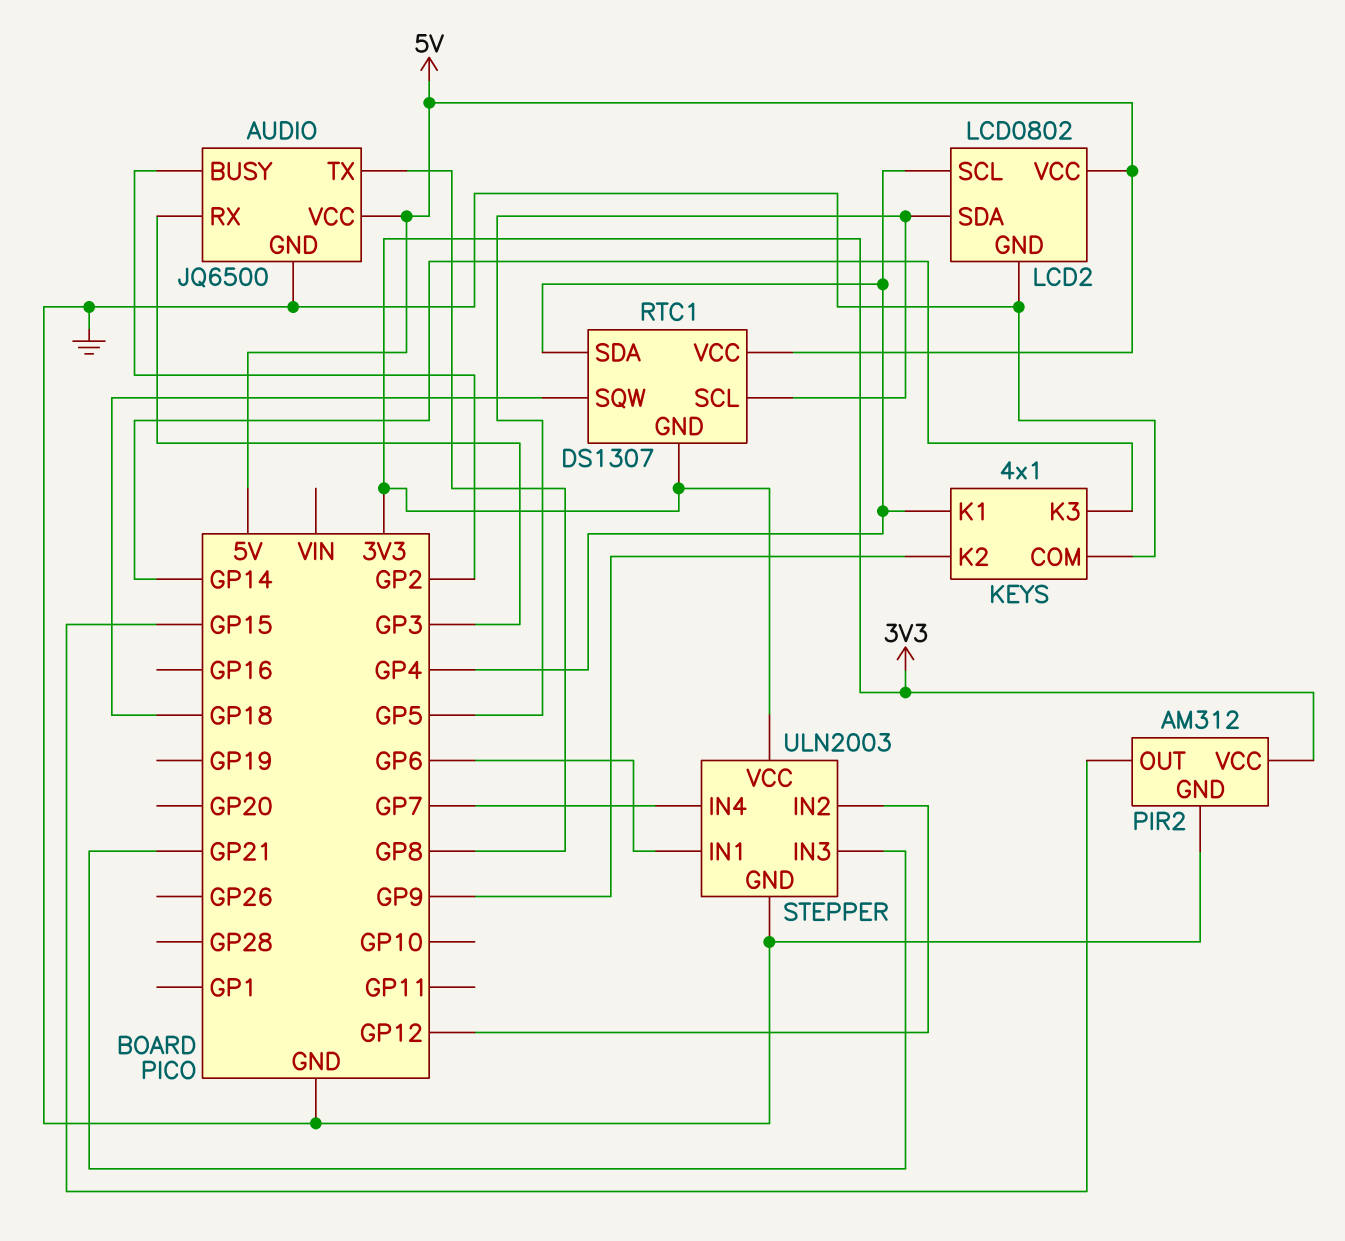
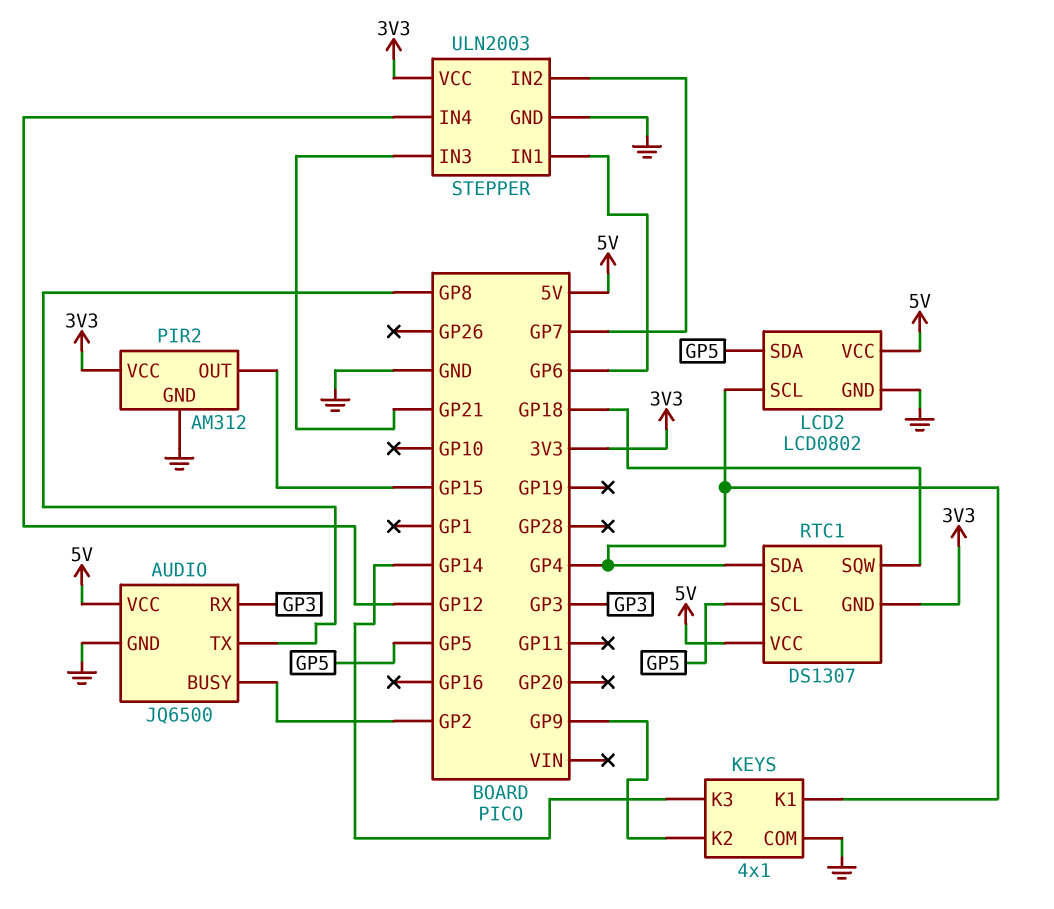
STEPPER pin IN2: GP12 -> GP7
STEPPER pin IN4: GP7 -> GP12

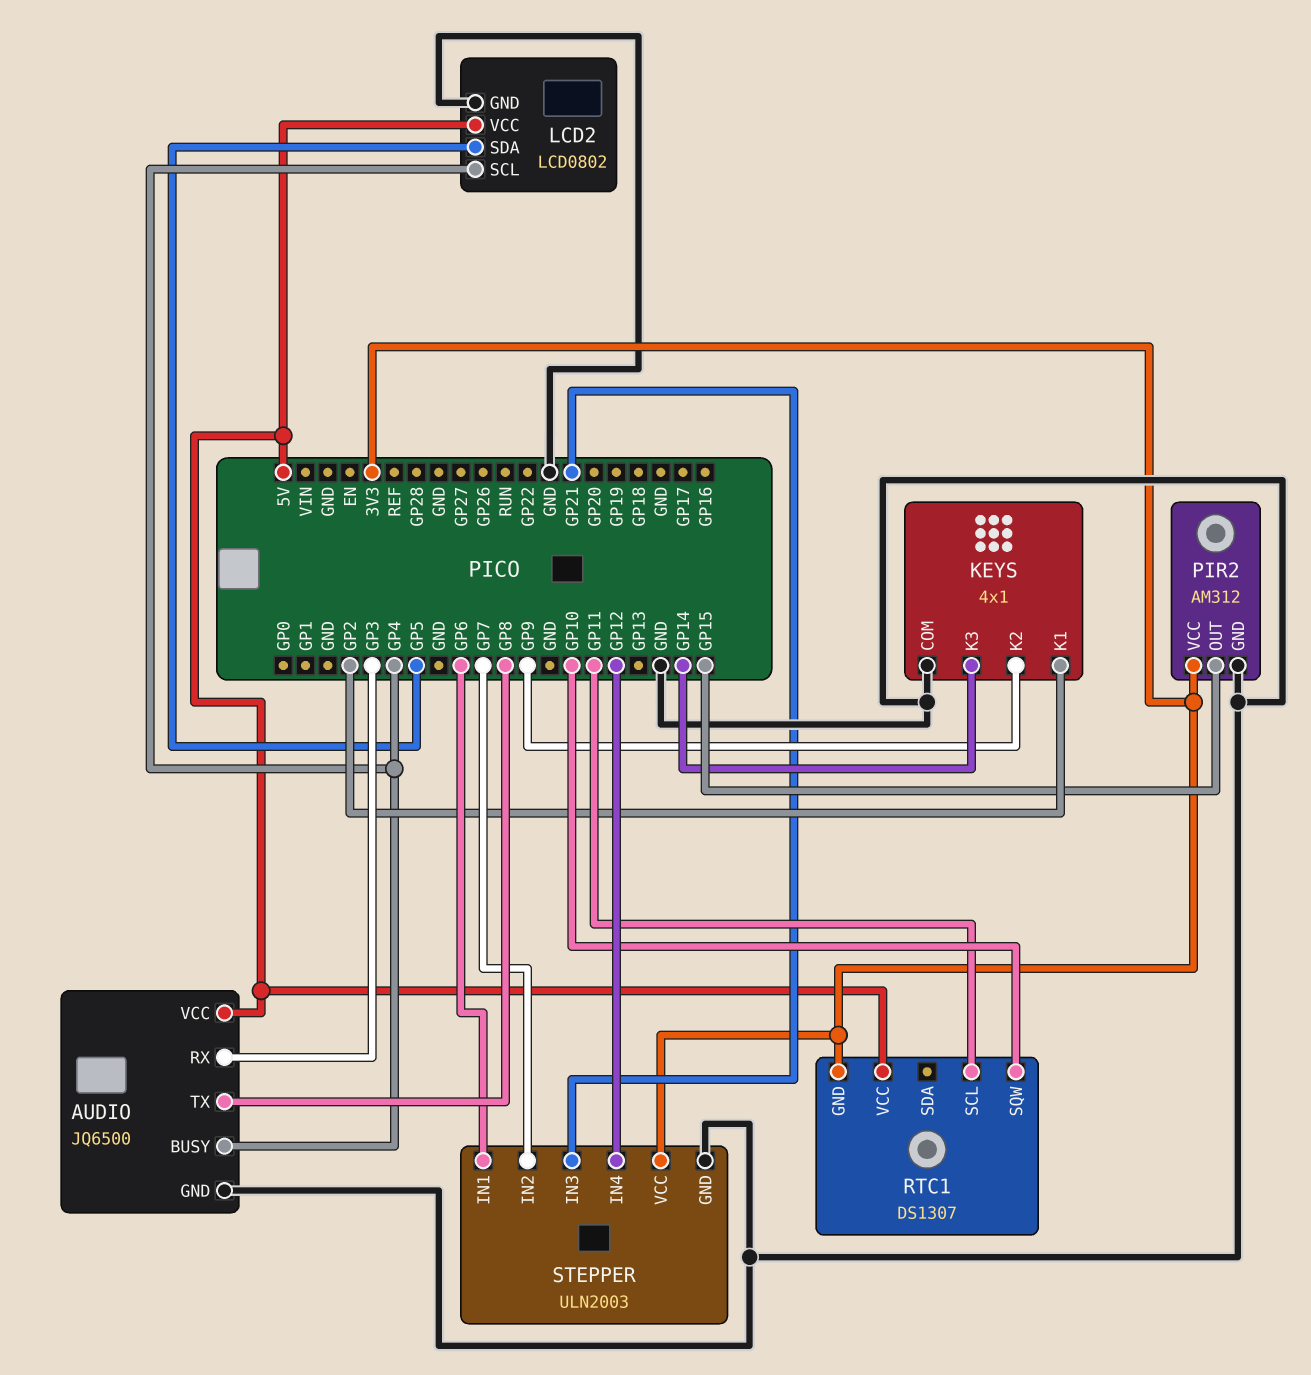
AUDIO pin BUSY: GP2 -> GP4
KEYS pin K1: GP4 -> GP2
RTC1 pin SCL: GP5 -> GP11
RTC1 pin SDA: GP4 -> none
RTC1 pin SQW: GP18 -> GP10

